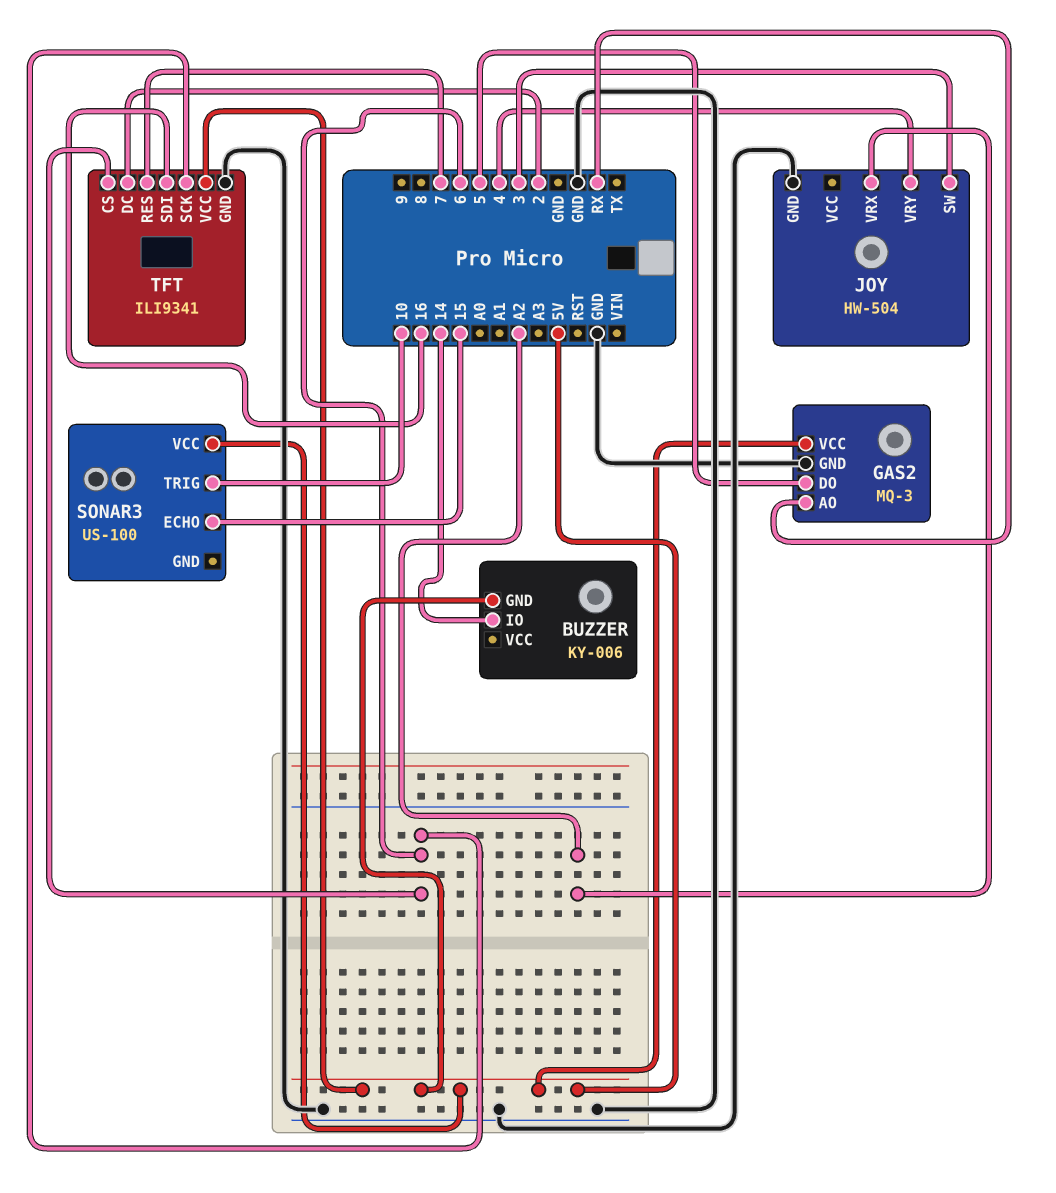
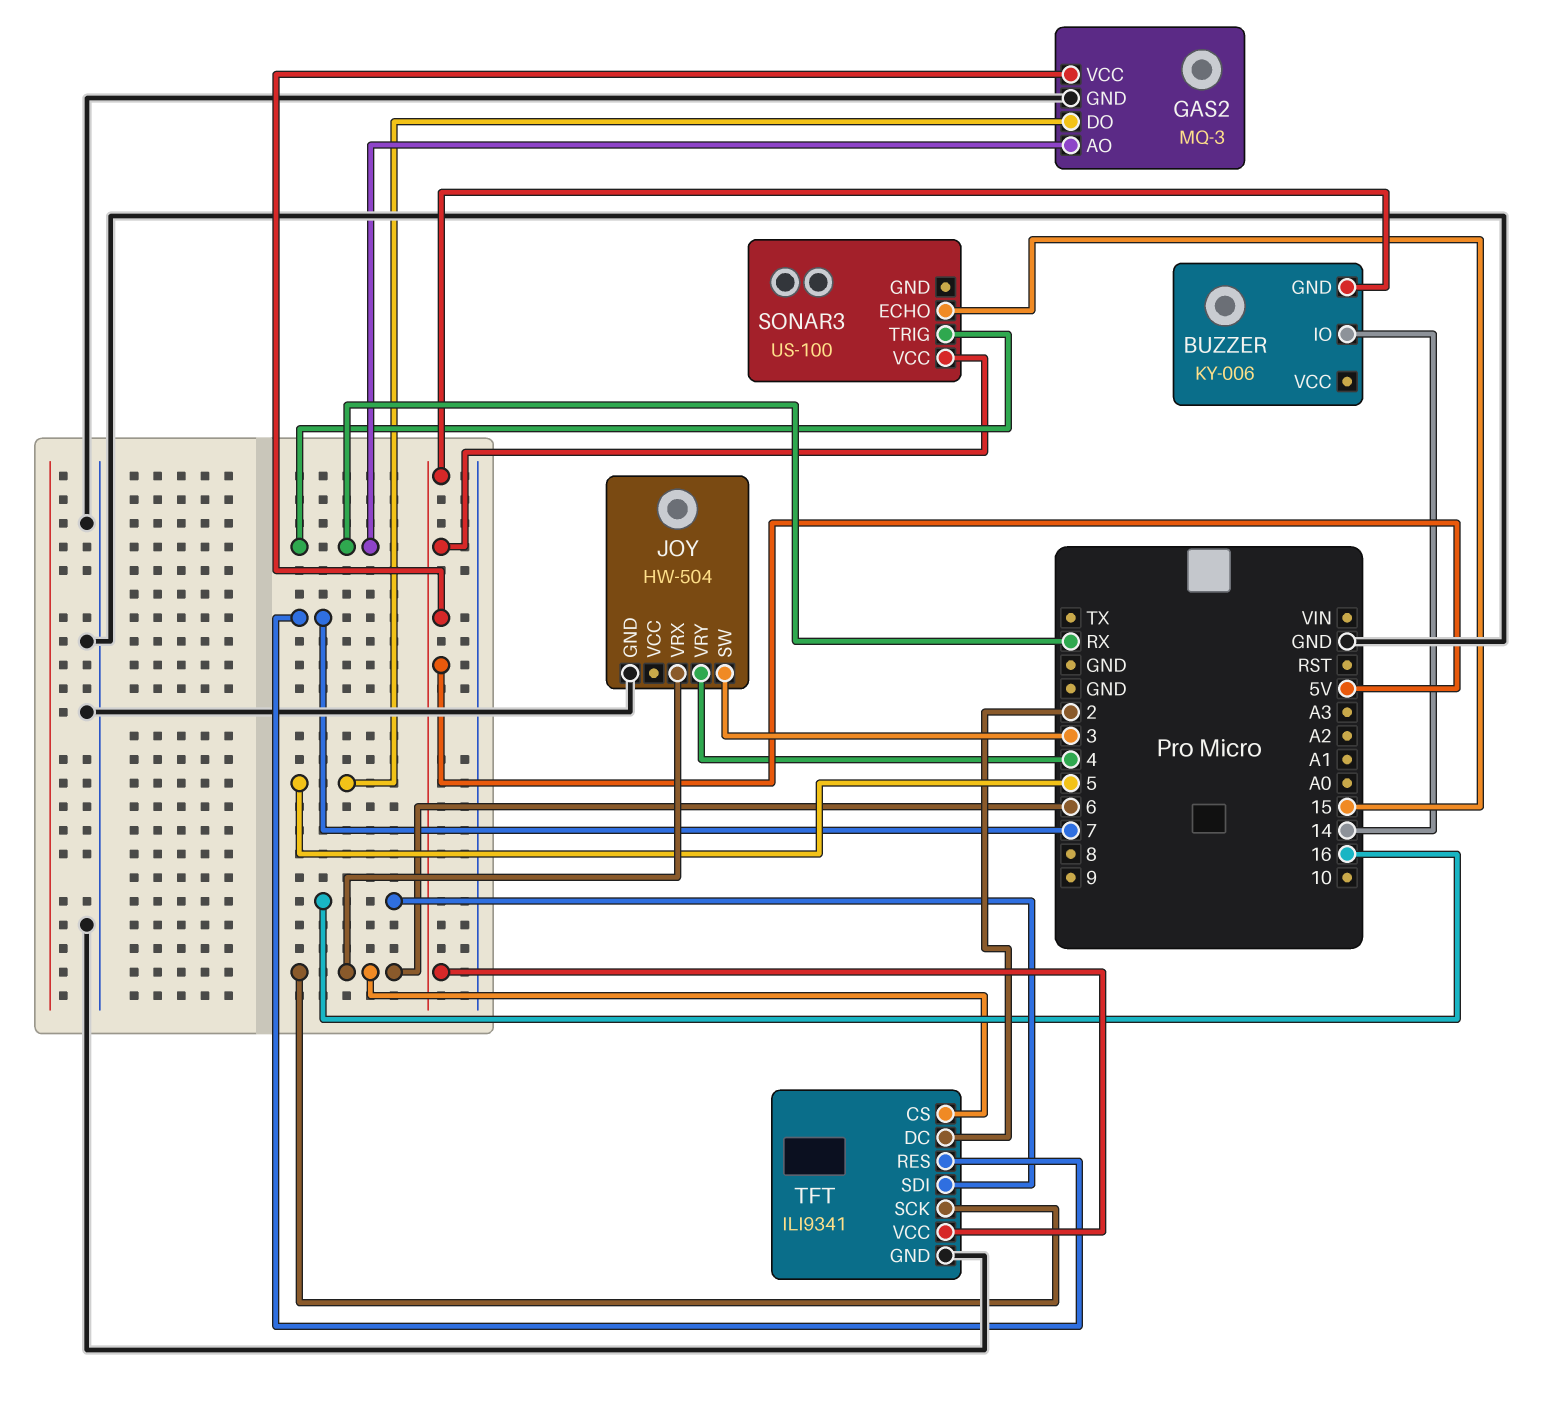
JOY pin VRX: A2 -> 6
SONAR3 pin TRIG: 10 -> RX

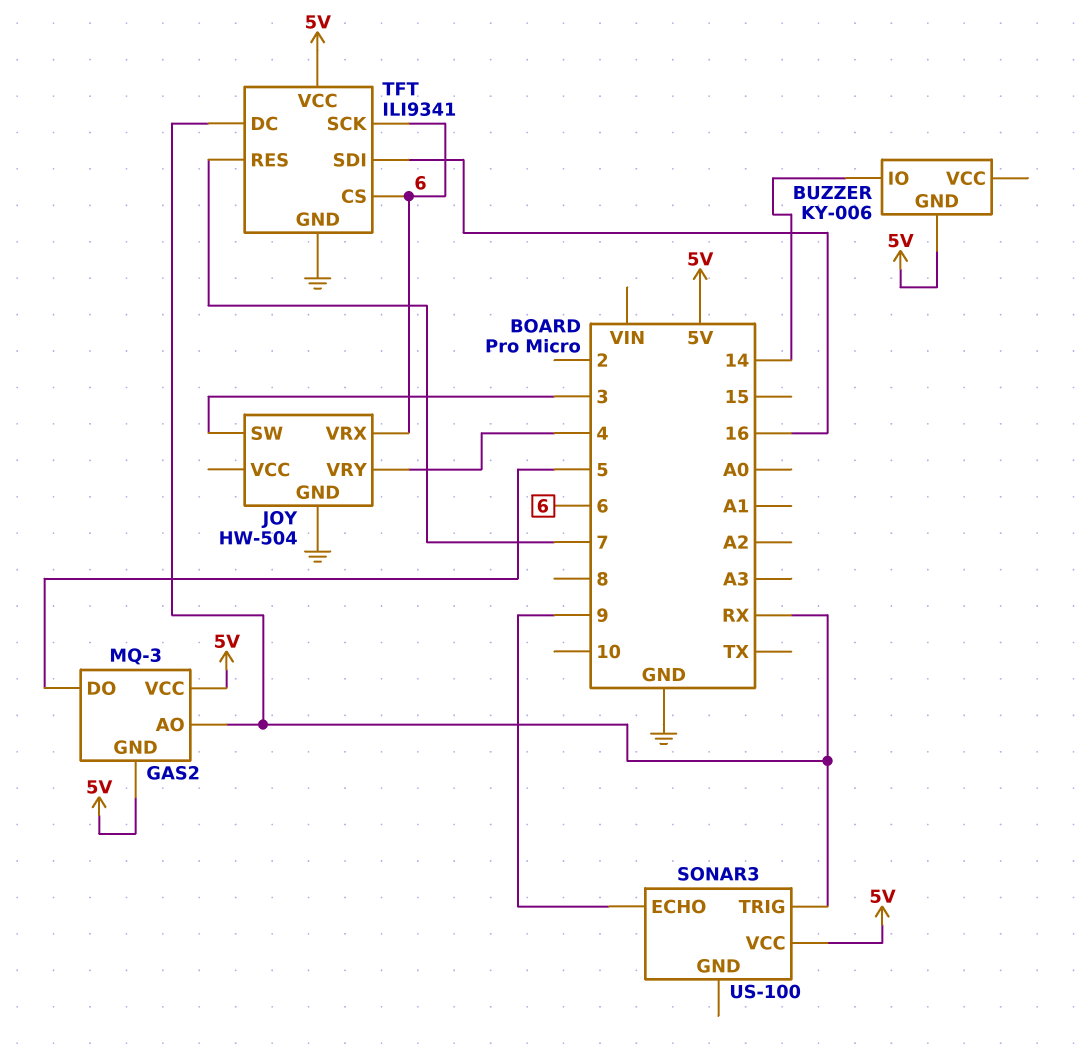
GAS2 pin GND: GND -> 5V
SONAR3 pin ECHO: 15 -> 9
TFT pin DC: 2 -> RX

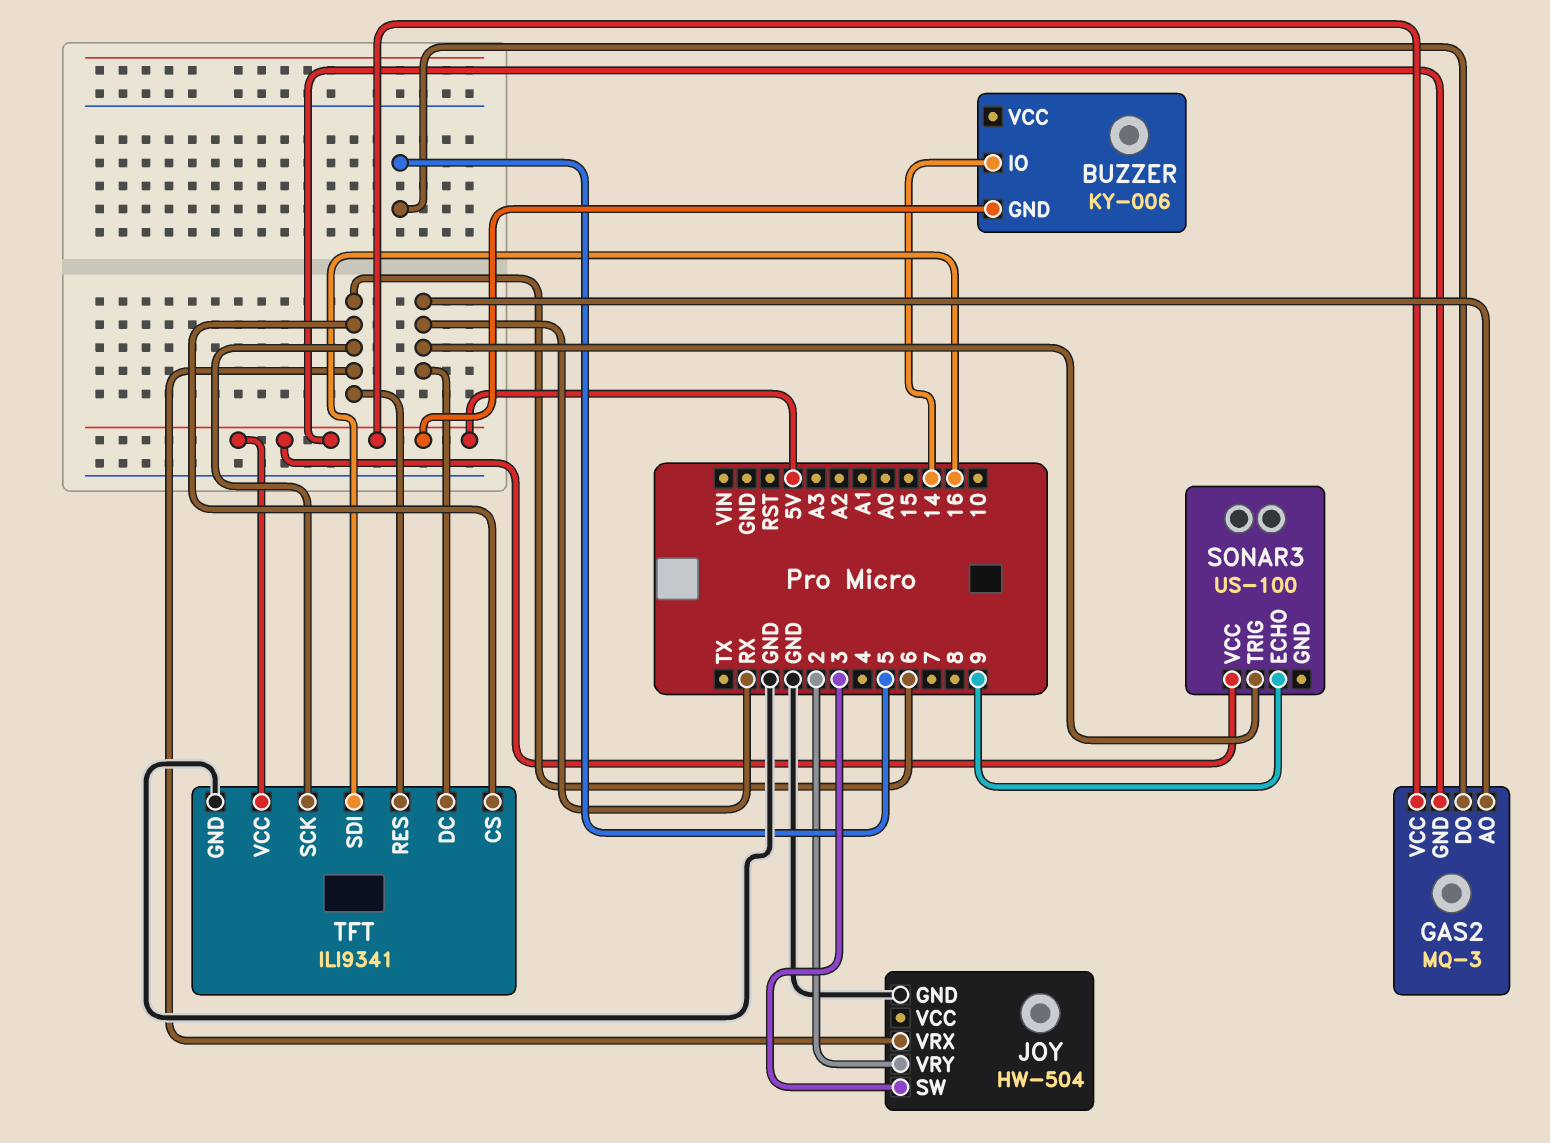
JOY pin VRY: 4 -> 2
TFT pin RES: 7 -> 6

